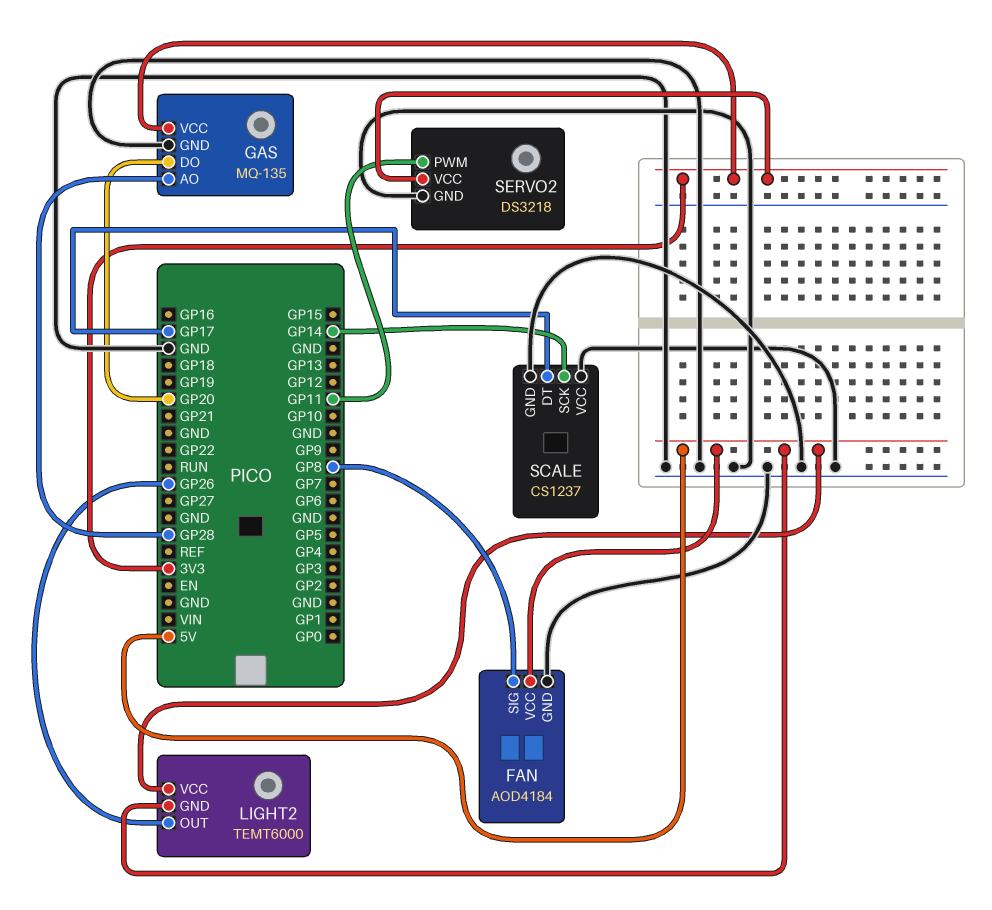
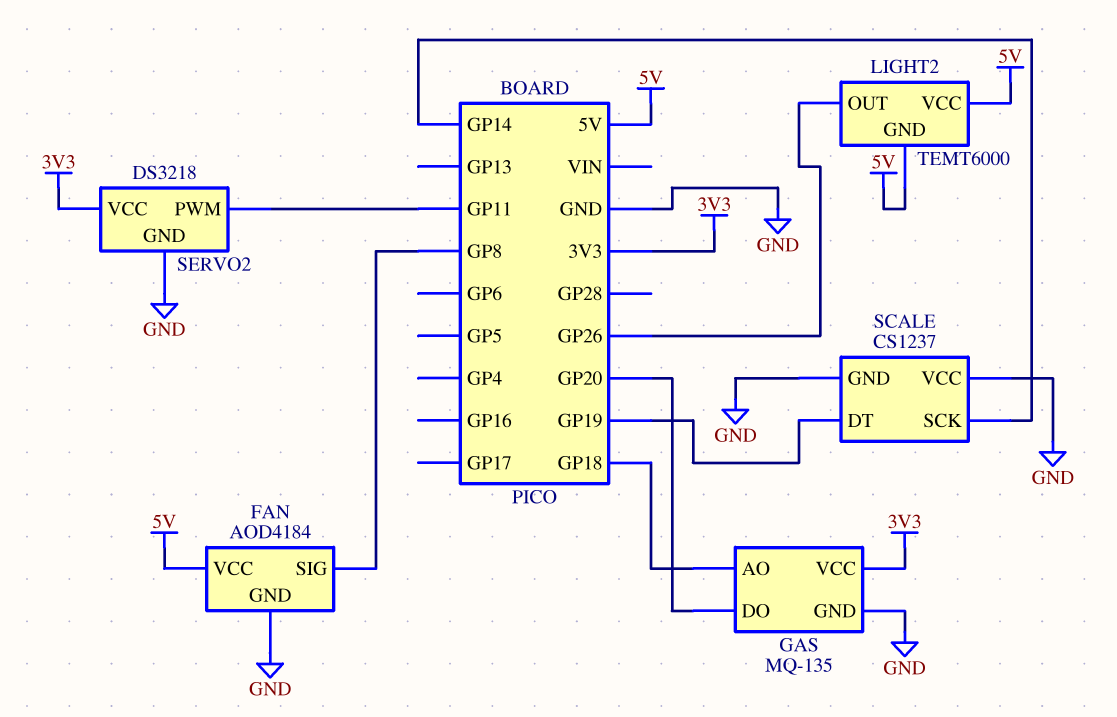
GAS pin AO: GP28 -> GP18
SCALE pin DT: GP17 -> GP19

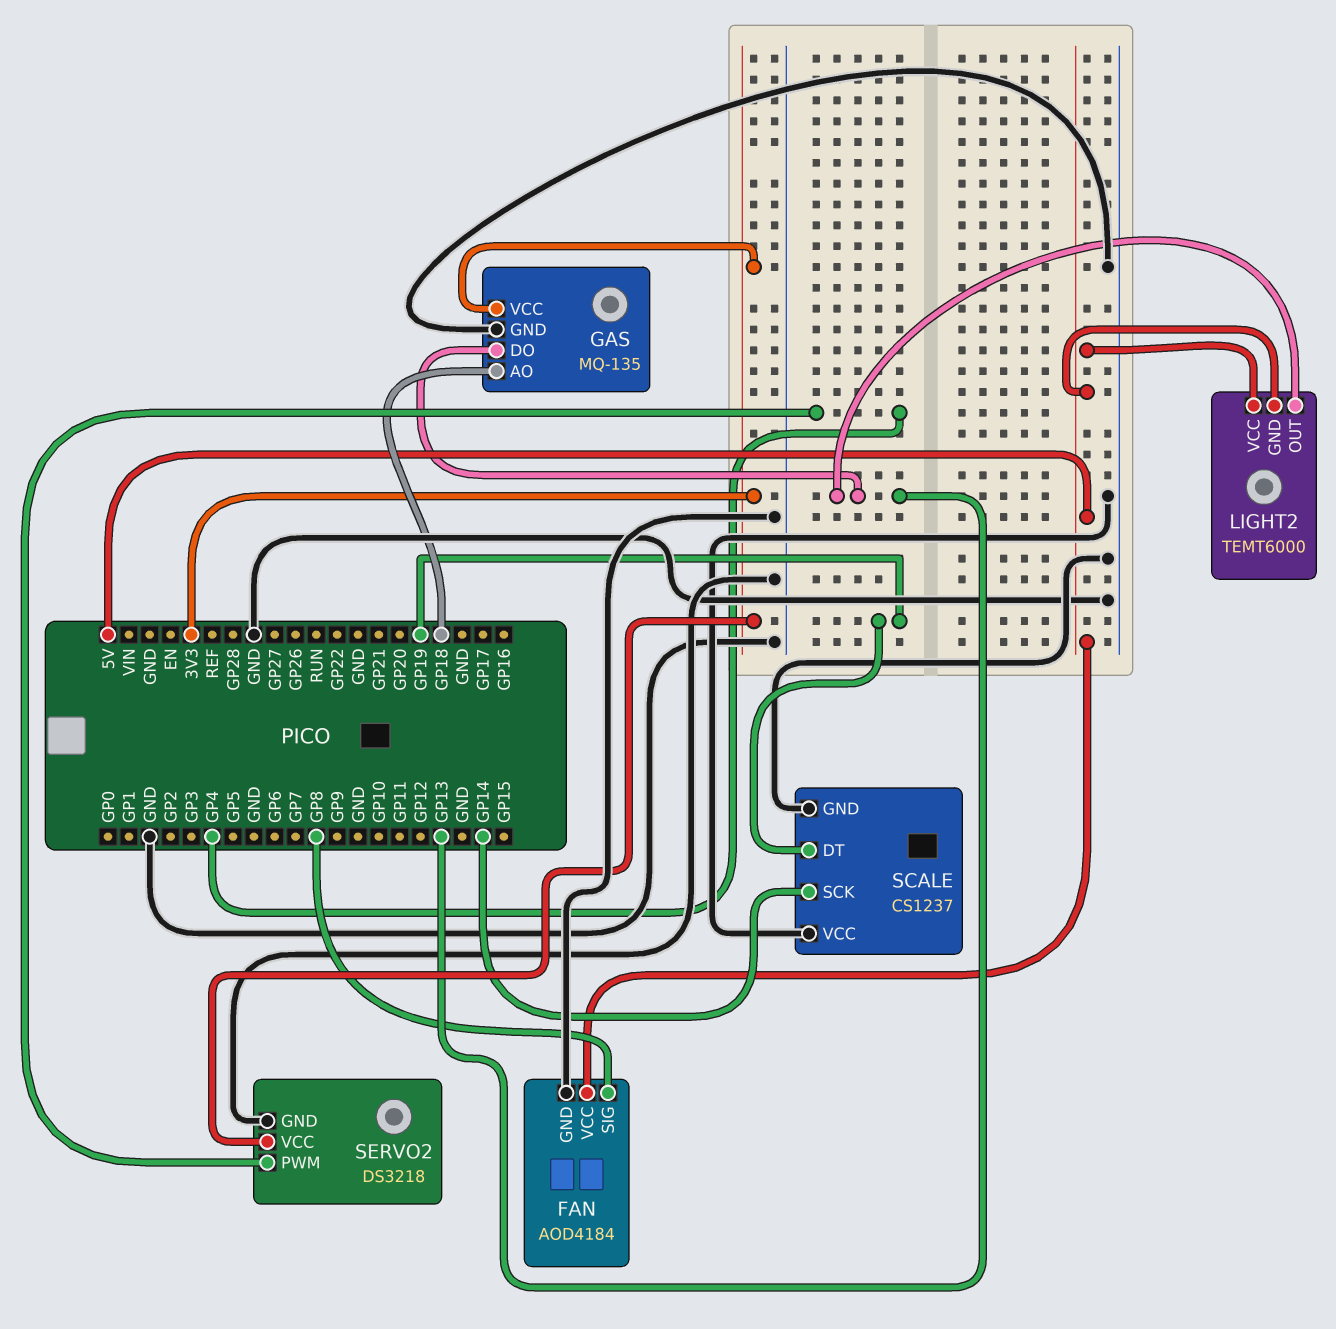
GAS pin DO: GP20 -> GP13
LIGHT2 pin OUT: GP26 -> GP13
SERVO2 pin PWM: GP11 -> GP4

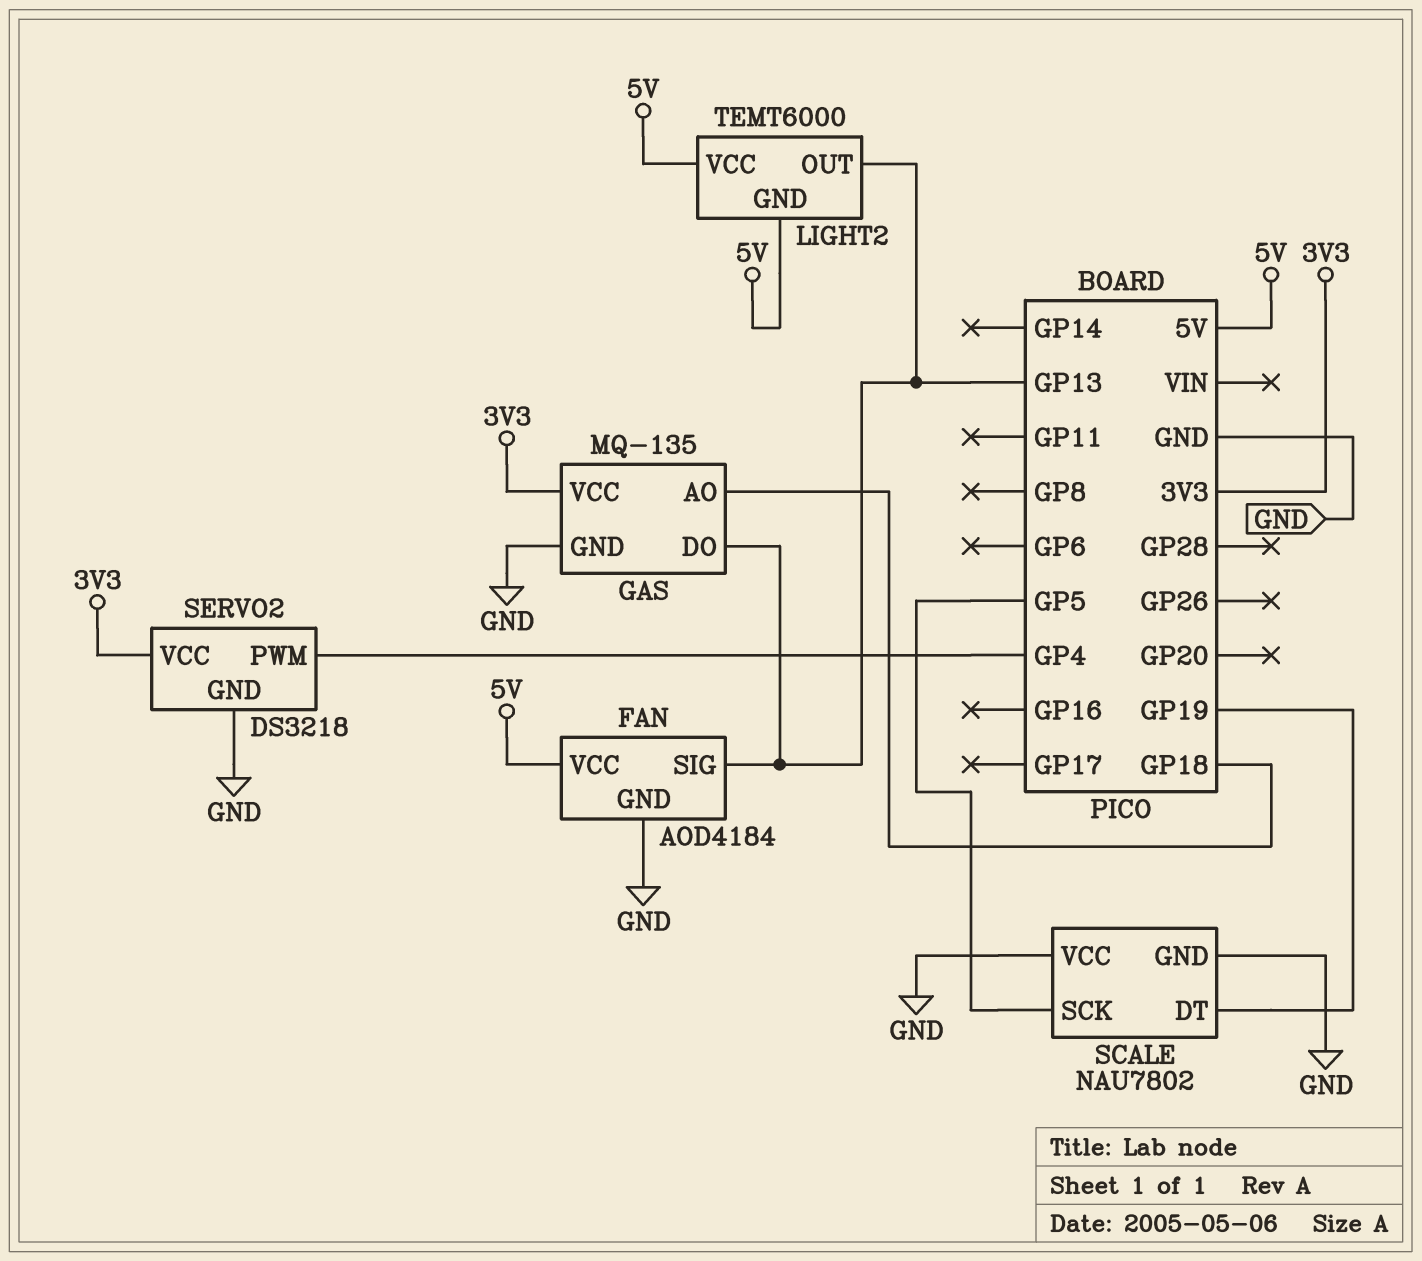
FAN pin SIG: GP8 -> GP13
SCALE: CS1237 -> NAU7802
SCALE pin SCK: GP14 -> GP5

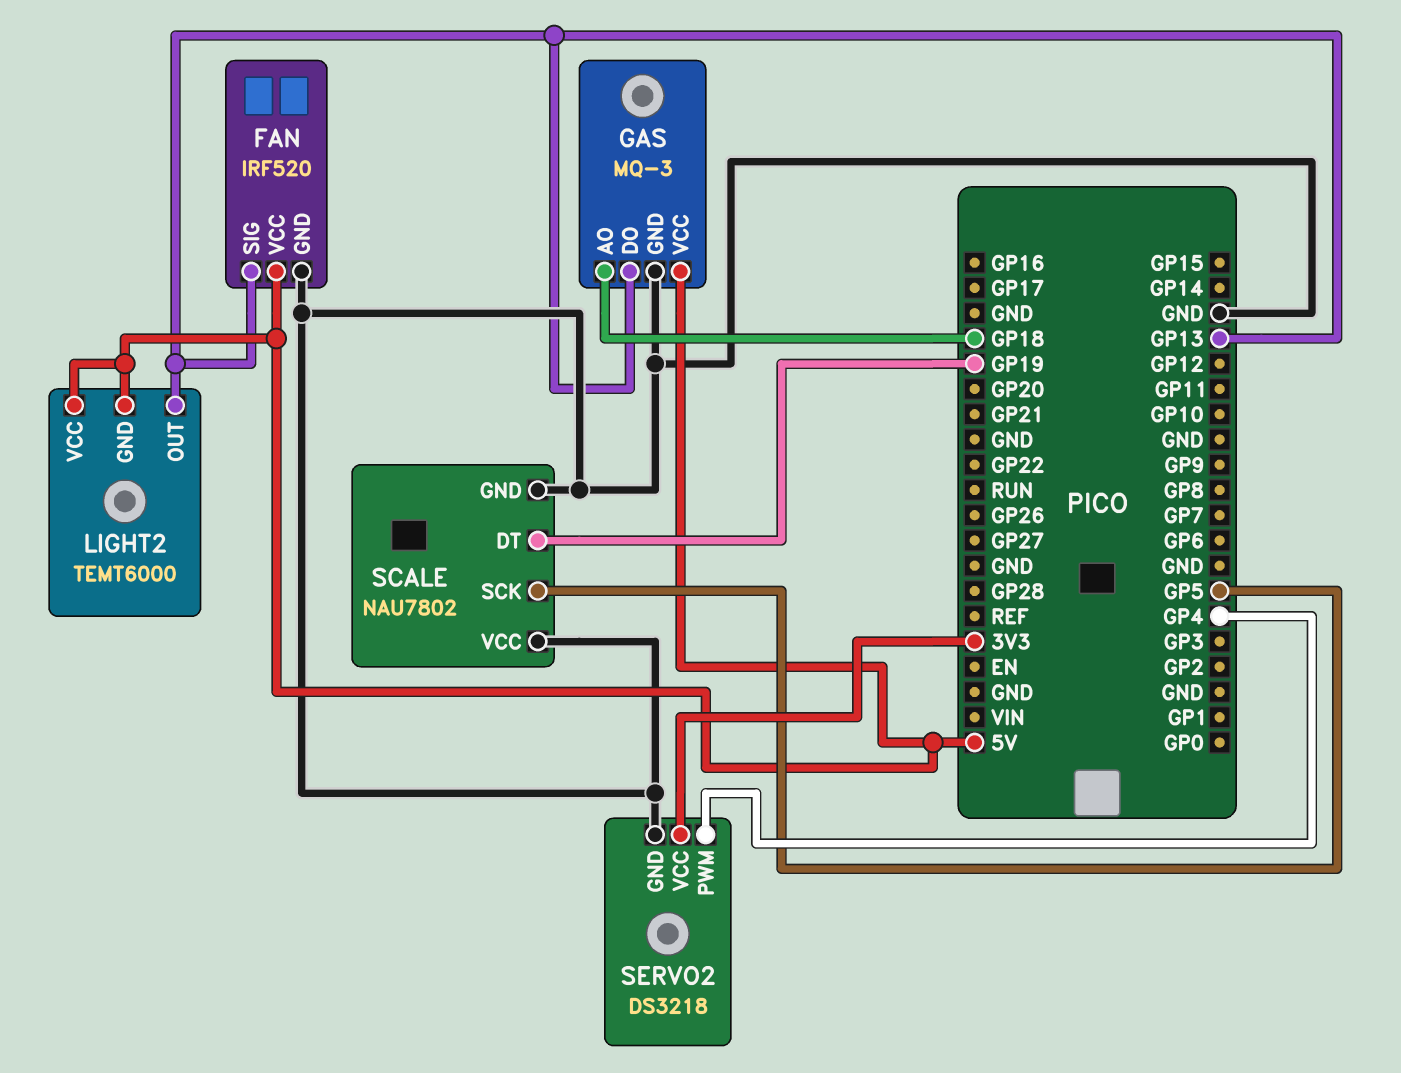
FAN: AOD4184 -> IRF520
GAS: MQ-135 -> MQ-3
GAS pin VCC: 3V3 -> 5V

